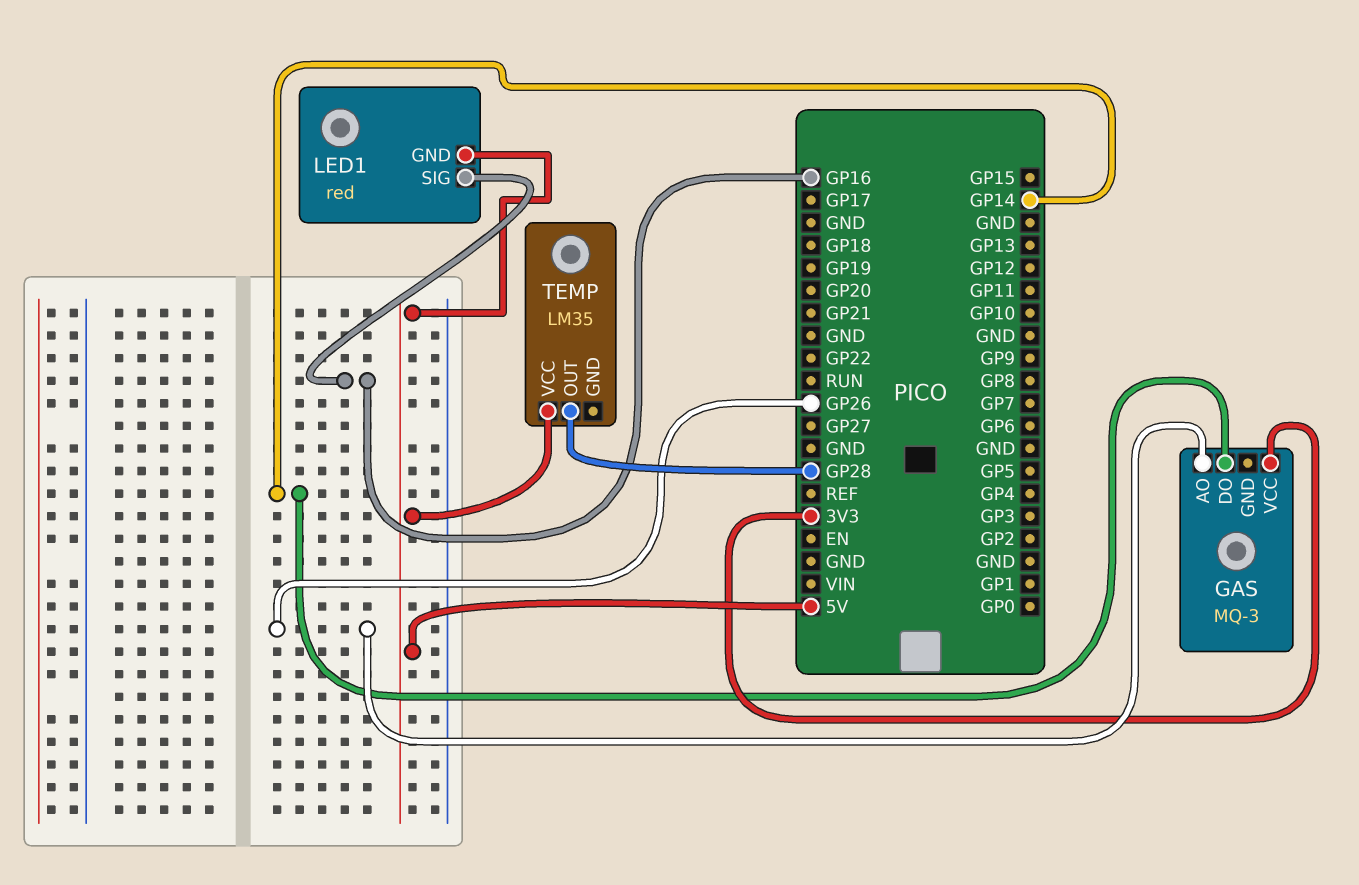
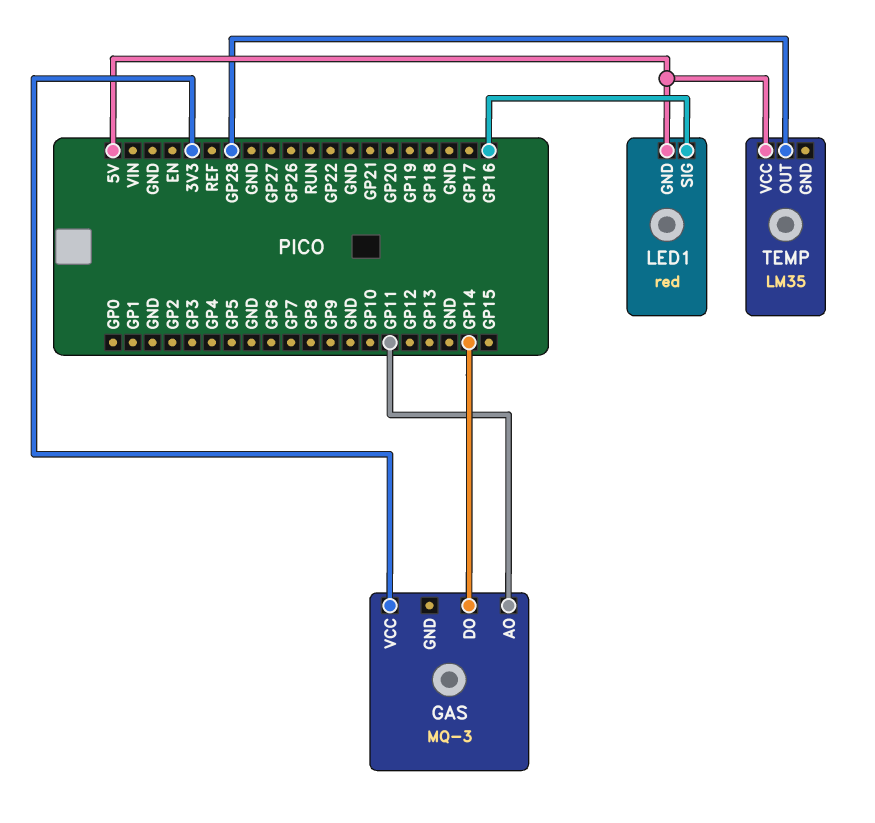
GAS pin AO: GP26 -> GP11

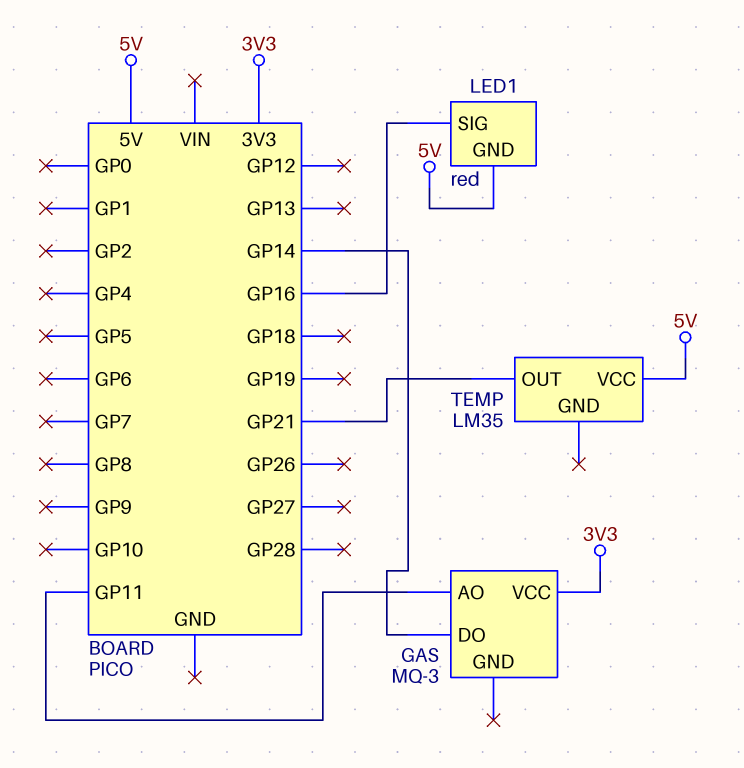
TEMP pin OUT: GP28 -> GP21

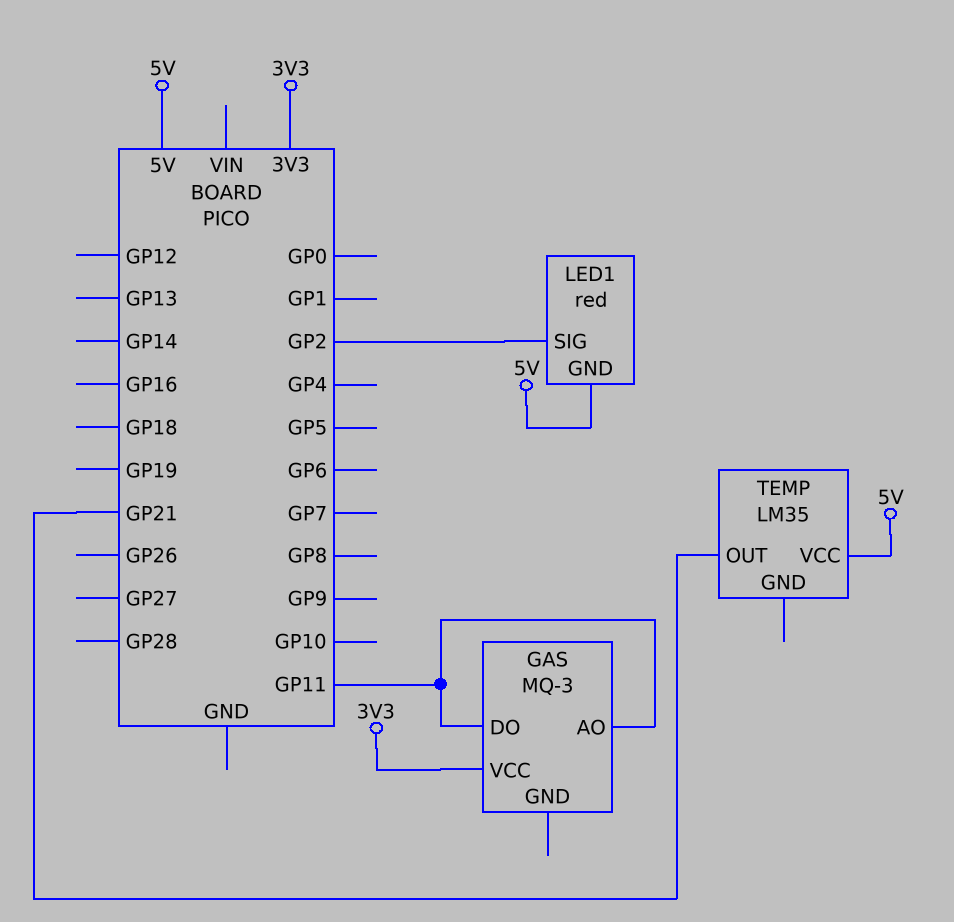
GAS pin DO: GP14 -> GP11
LED1 pin SIG: GP16 -> GP2

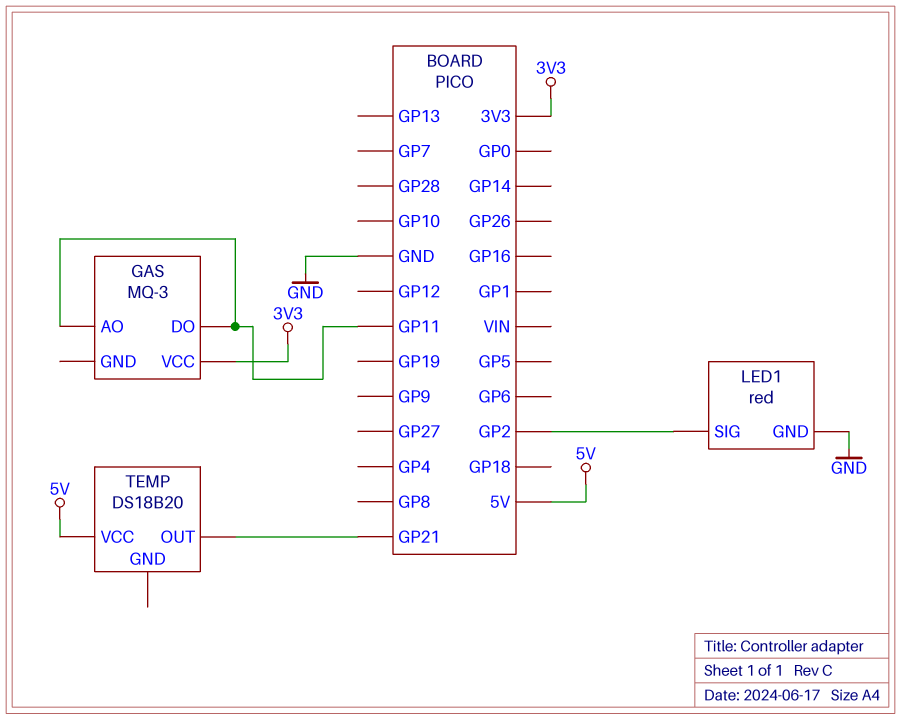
LED1 pin GND: 5V -> GND
TEMP: LM35 -> DS18B20

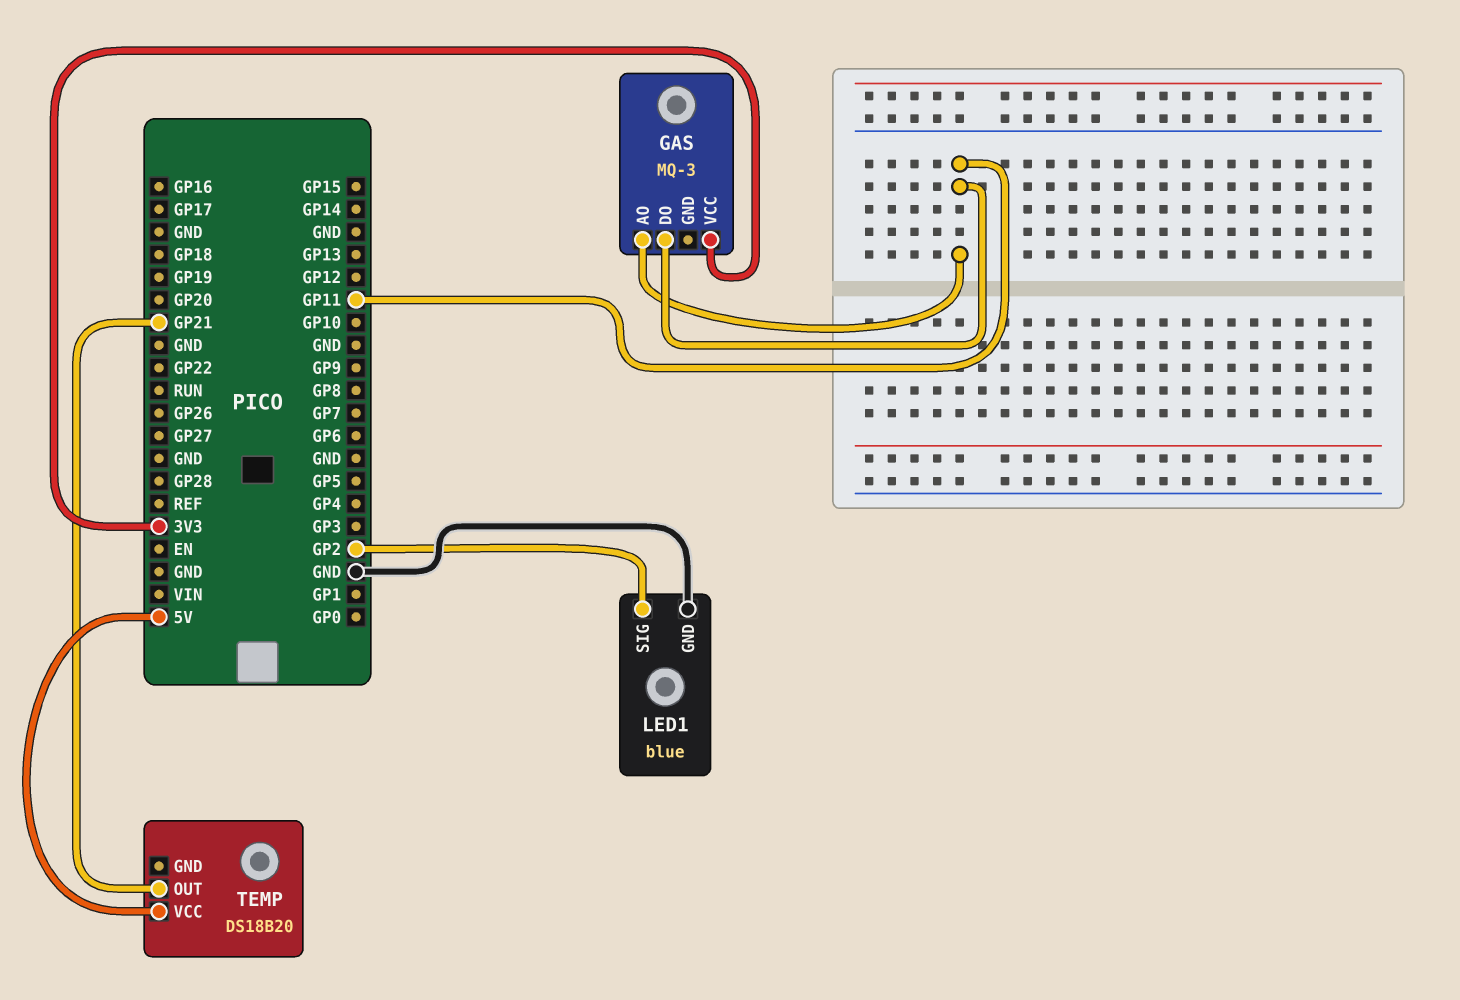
LED1: red -> blue

